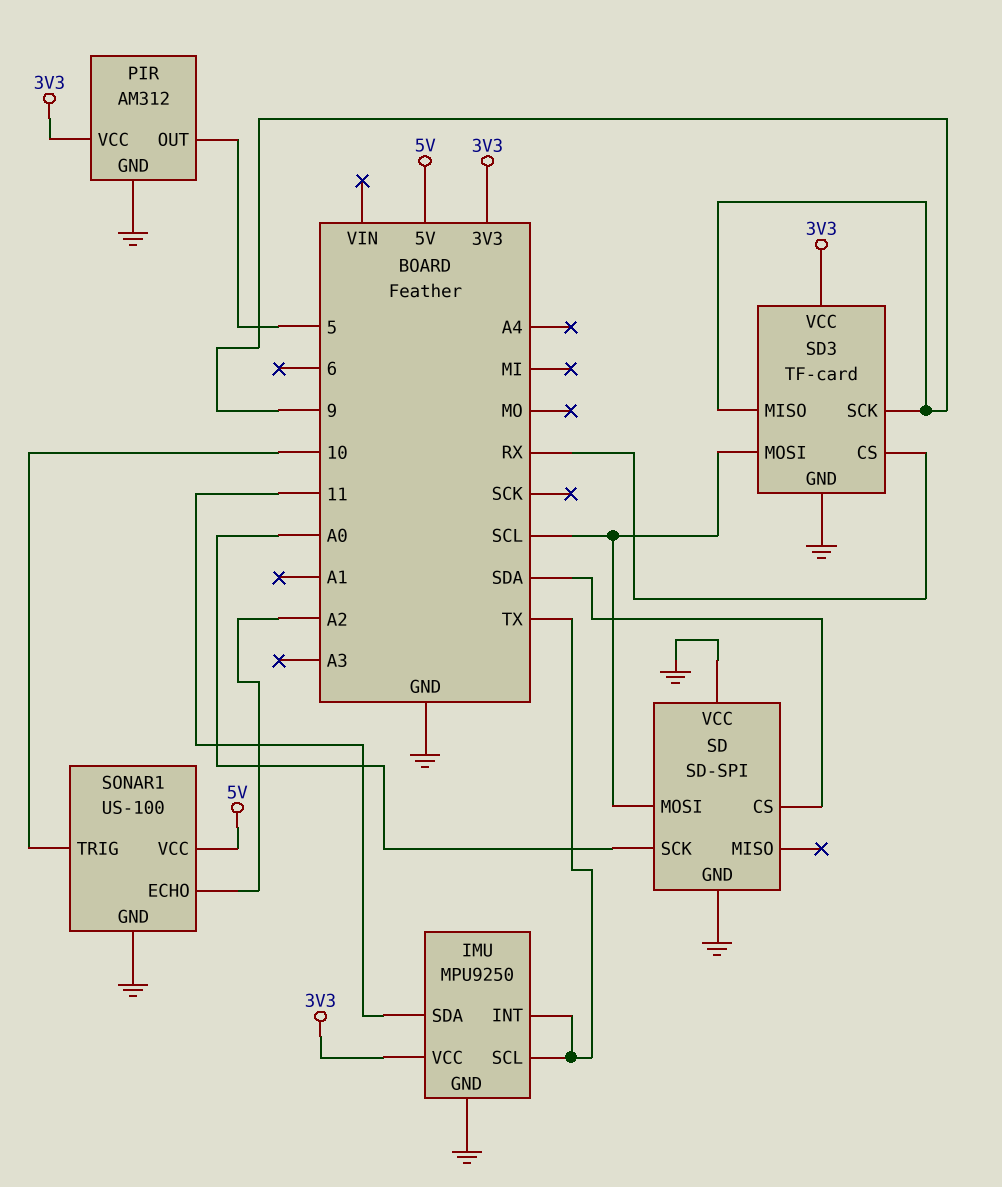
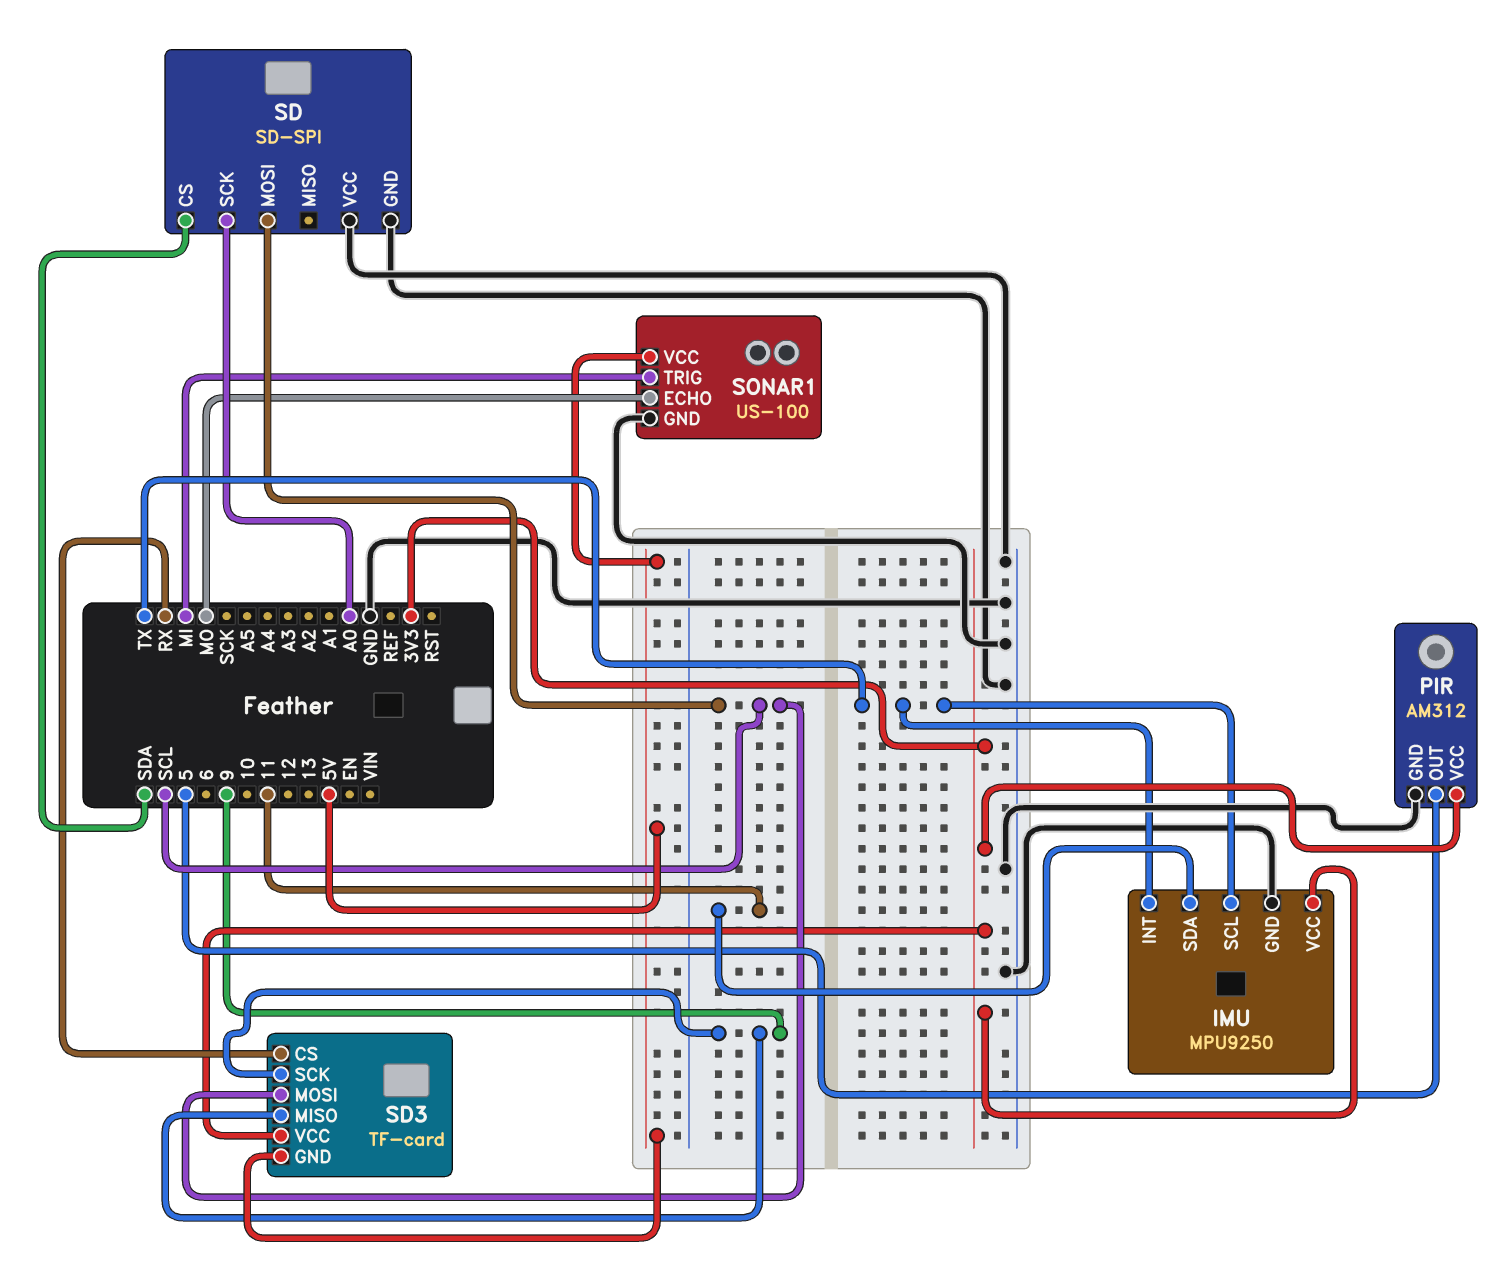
SD3 pin GND: GND -> 5V
SONAR1 pin ECHO: A2 -> MO
SONAR1 pin TRIG: 10 -> MI

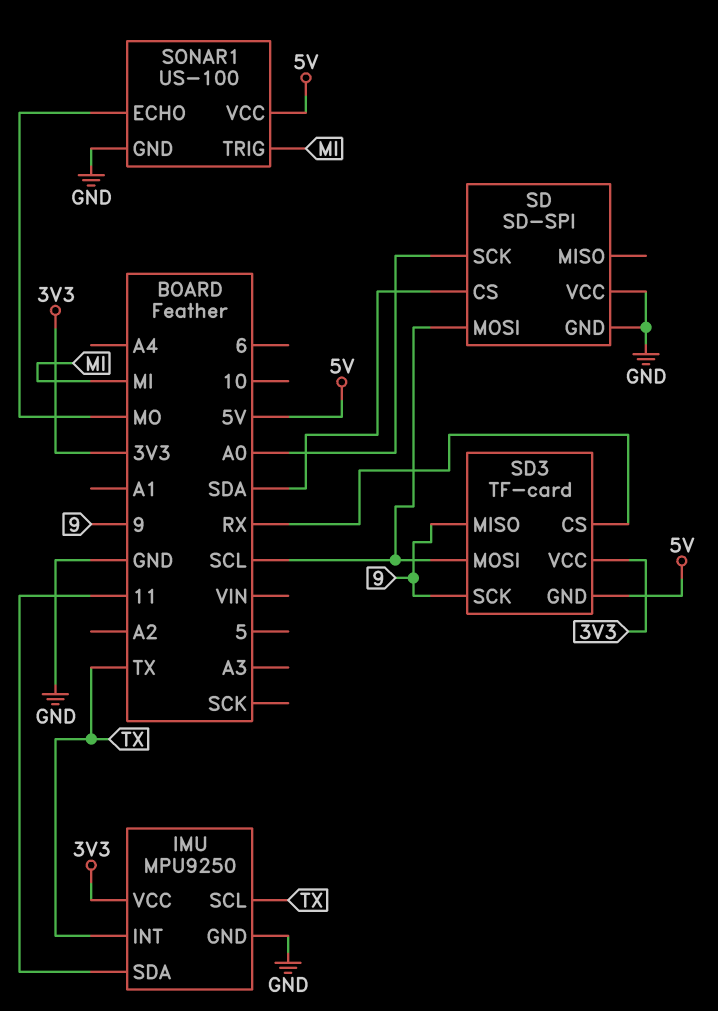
PIR: AM312 -> none
PIR pin GND: GND -> none
PIR pin OUT: 5 -> none
PIR pin VCC: 3V3 -> none

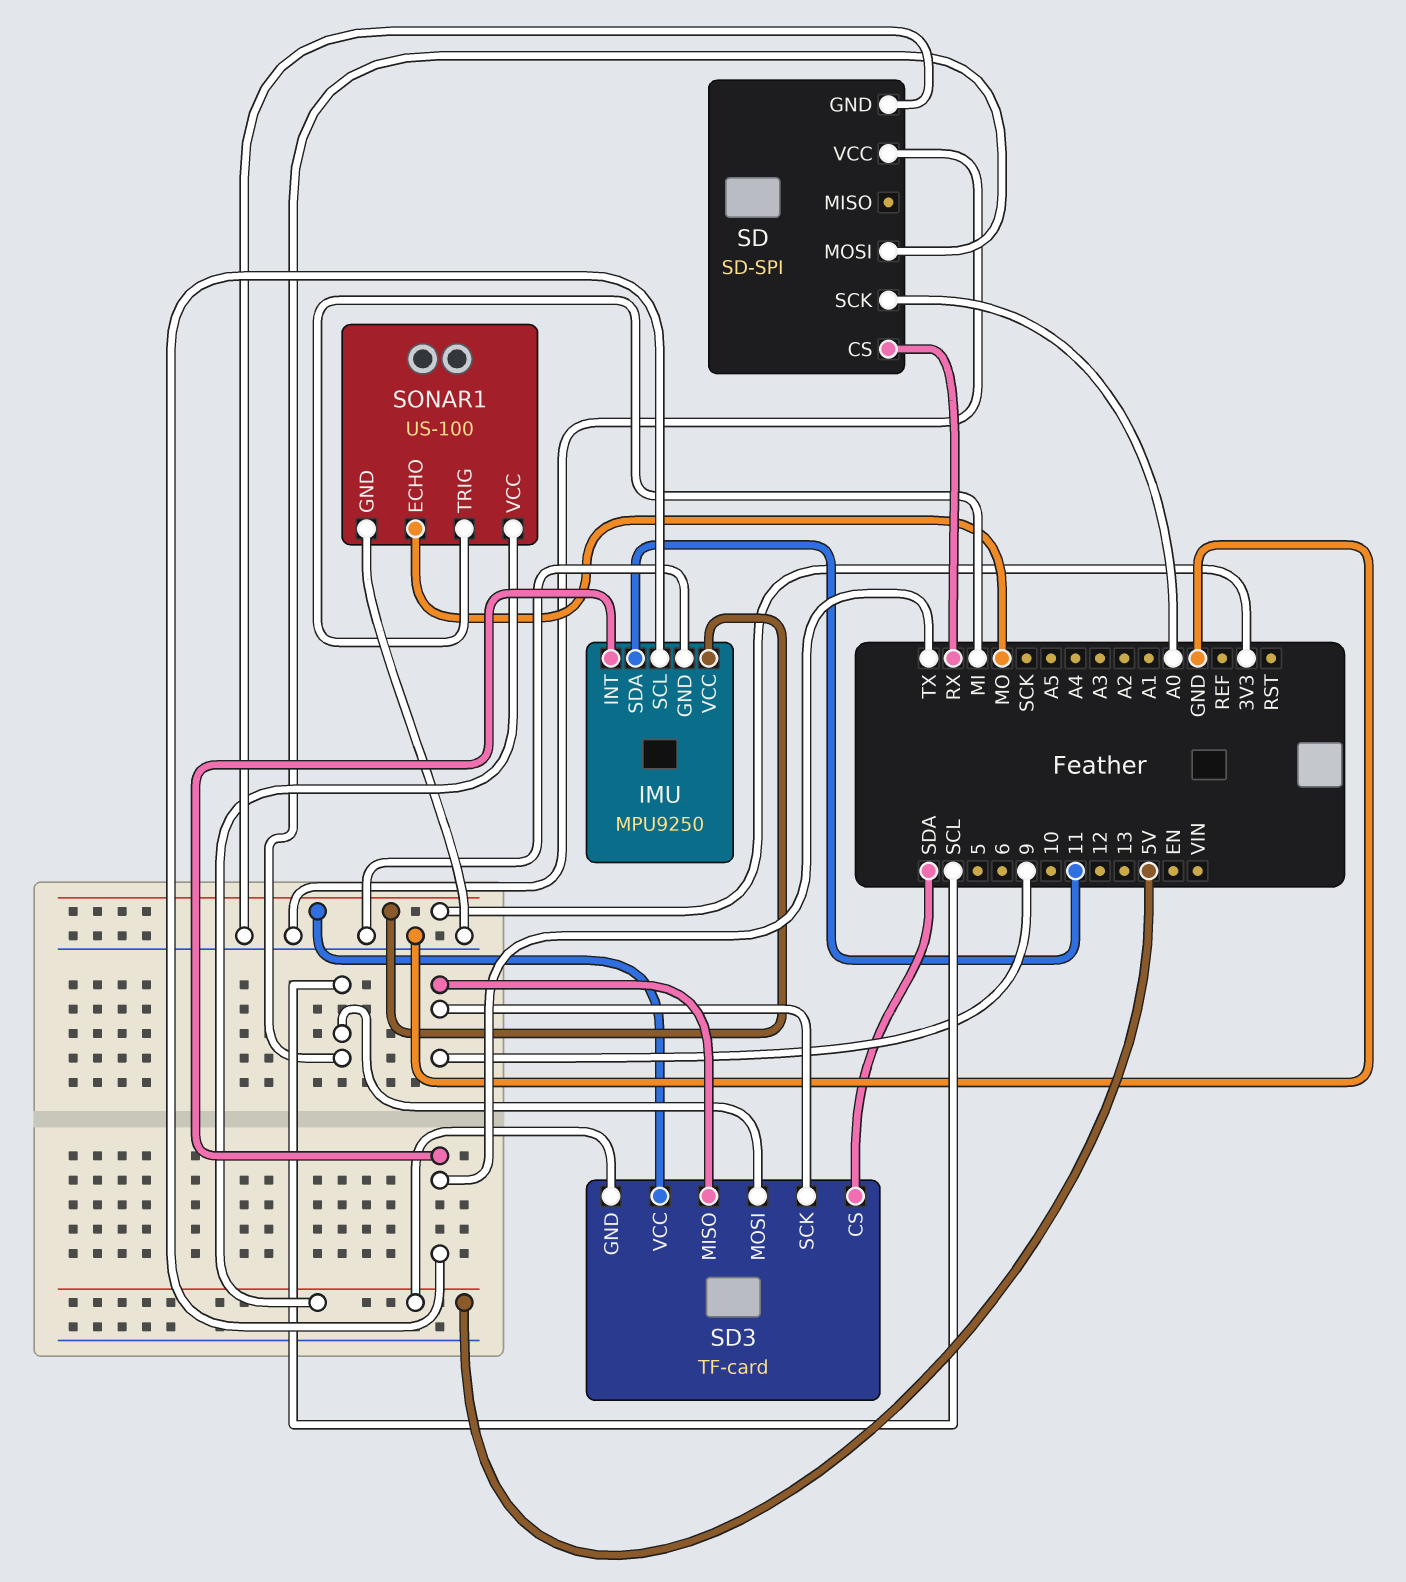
SD pin CS: SDA -> RX
SD3 pin CS: RX -> SDA

